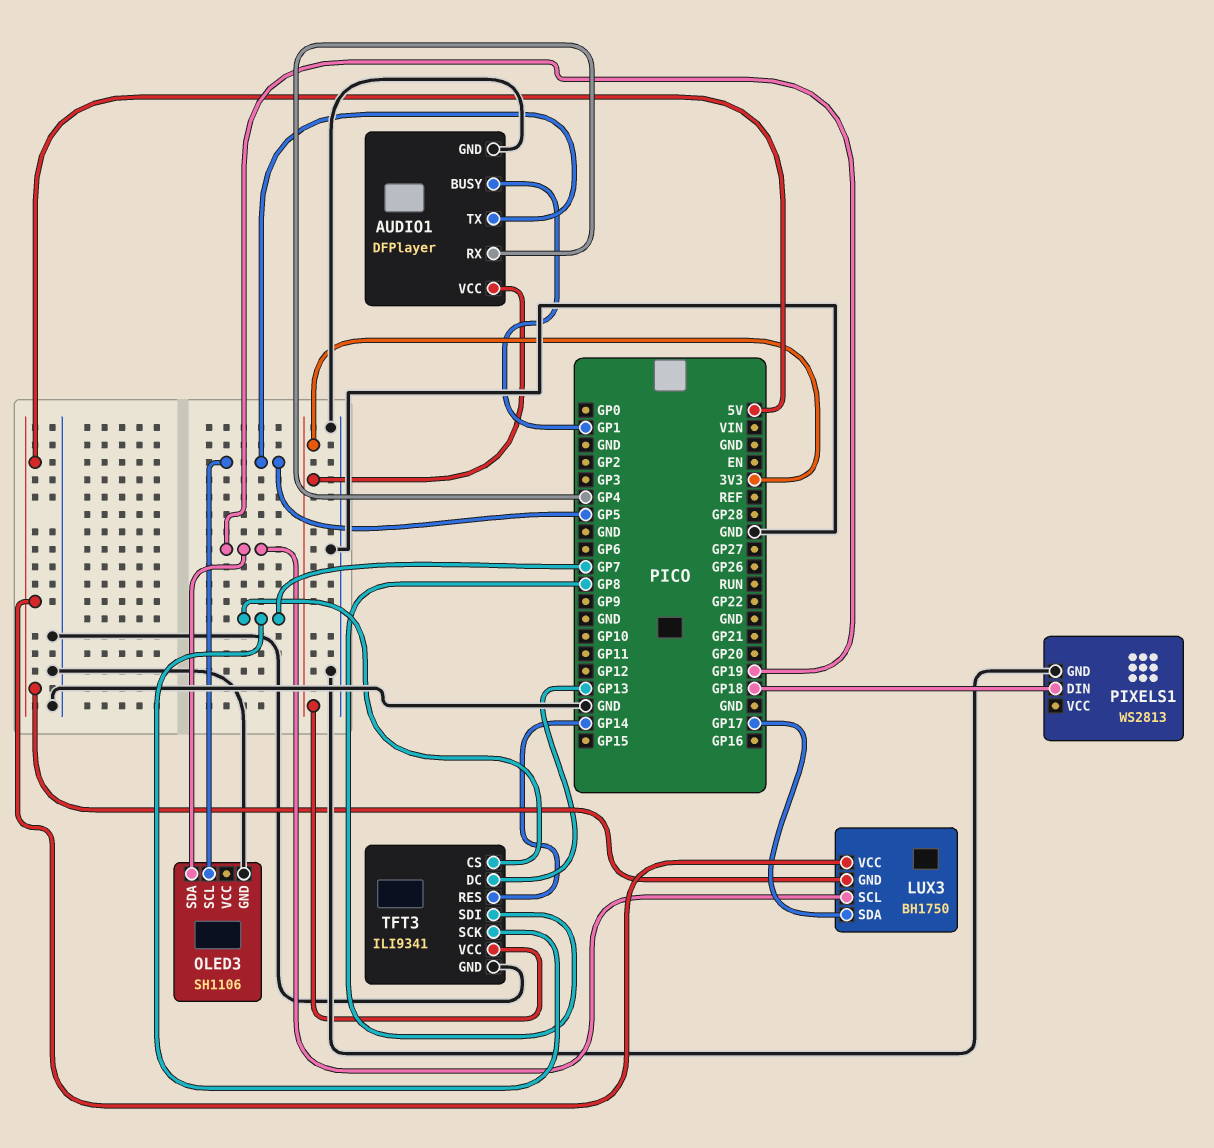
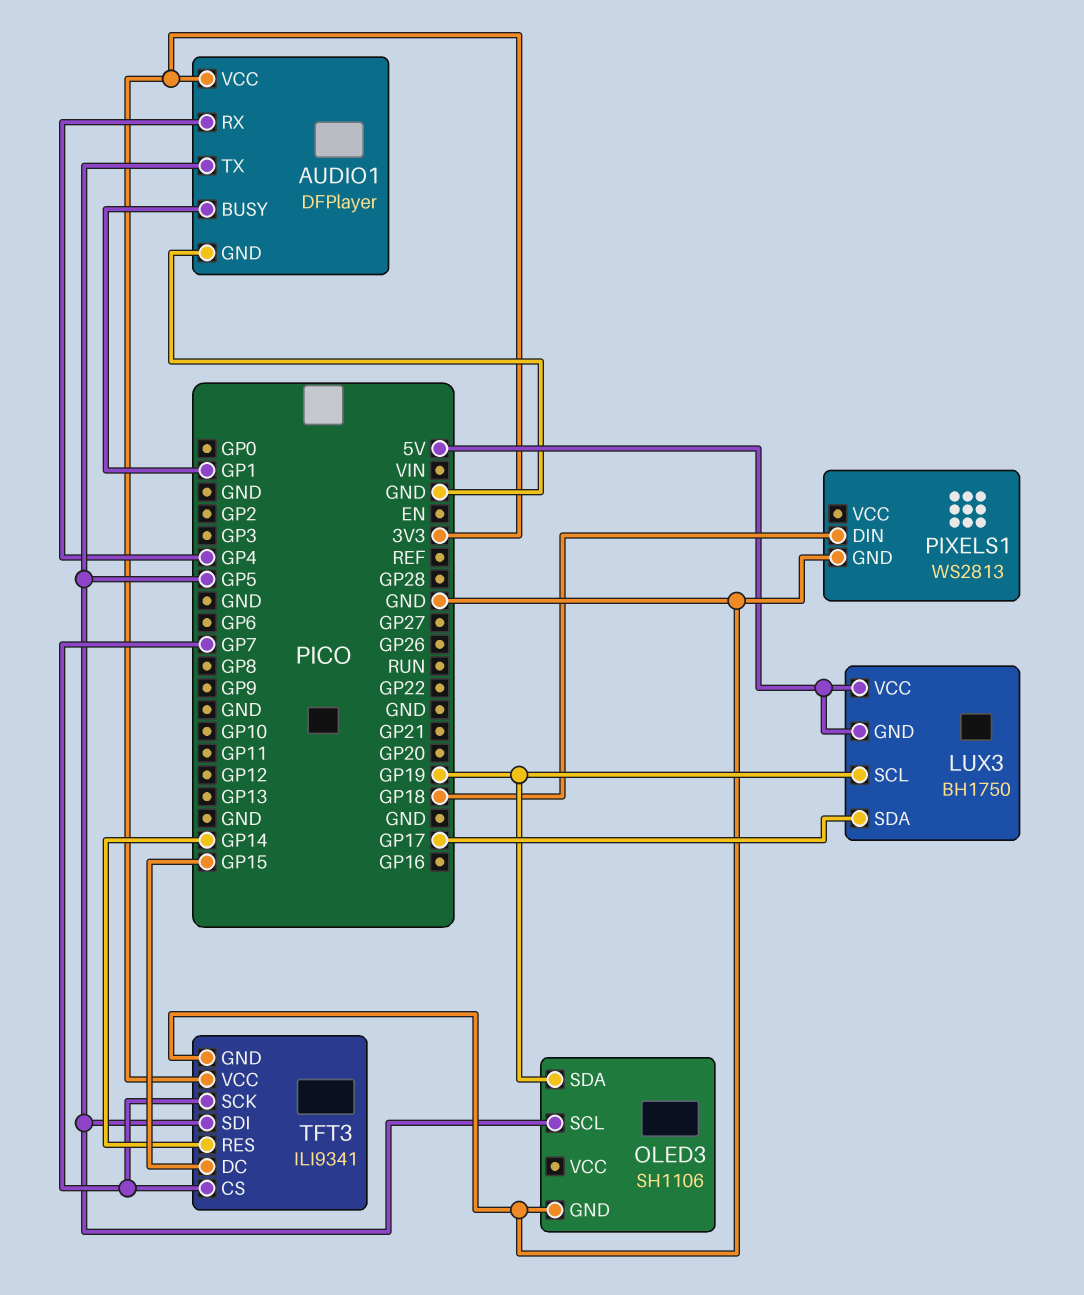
TFT3 pin DC: GP13 -> GP15
TFT3 pin SDI: GP8 -> GP5

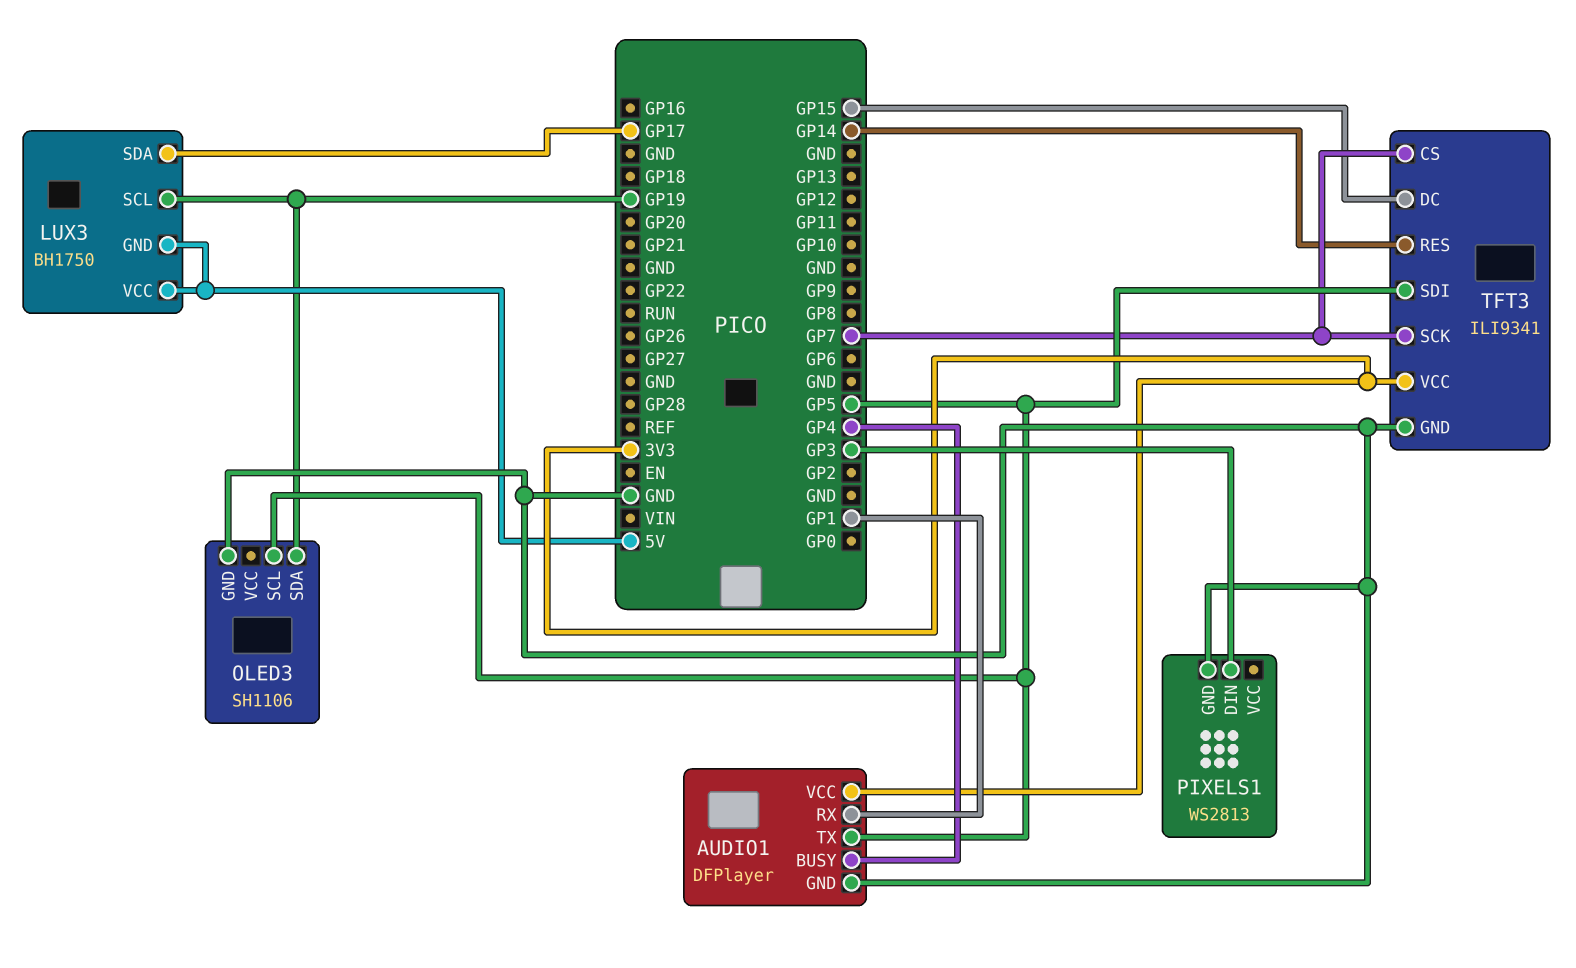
AUDIO1 pin BUSY: GP1 -> GP4
AUDIO1 pin RX: GP4 -> GP1
PIXELS1 pin DIN: GP18 -> GP3

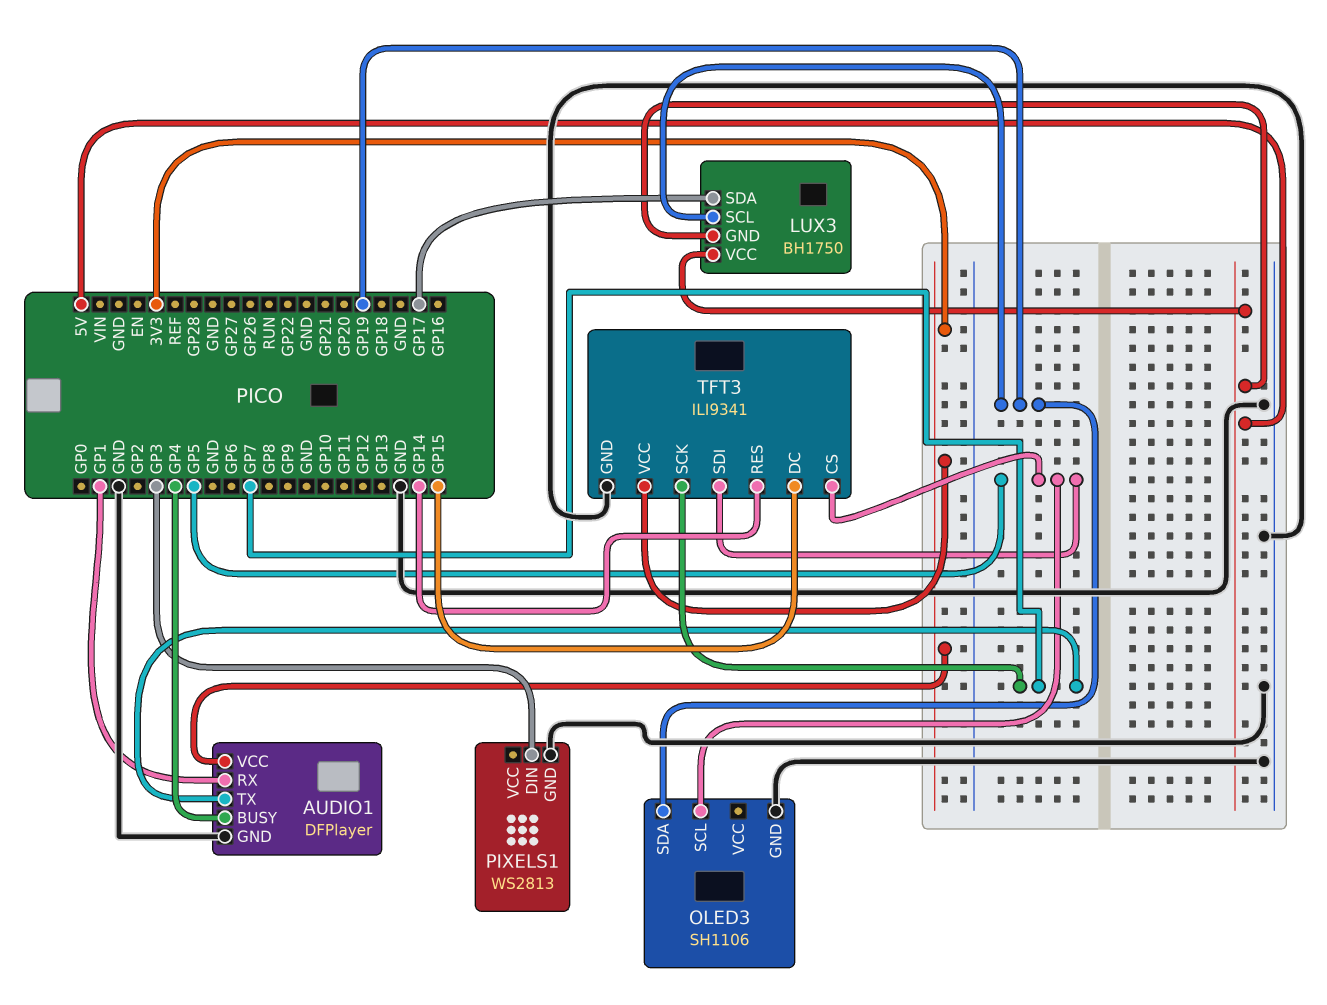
AUDIO1 pin TX: GP5 -> GP7
TFT3 pin CS: GP7 -> GP5

